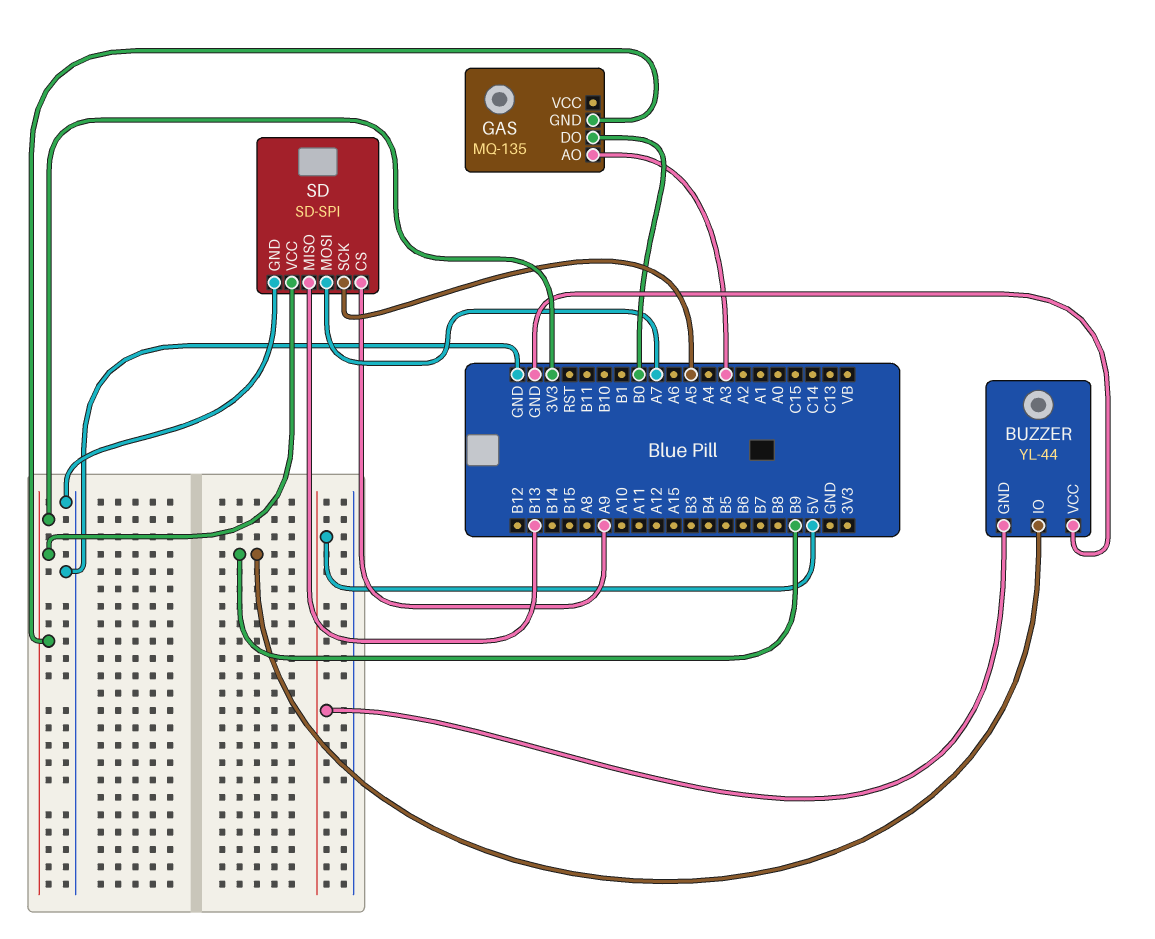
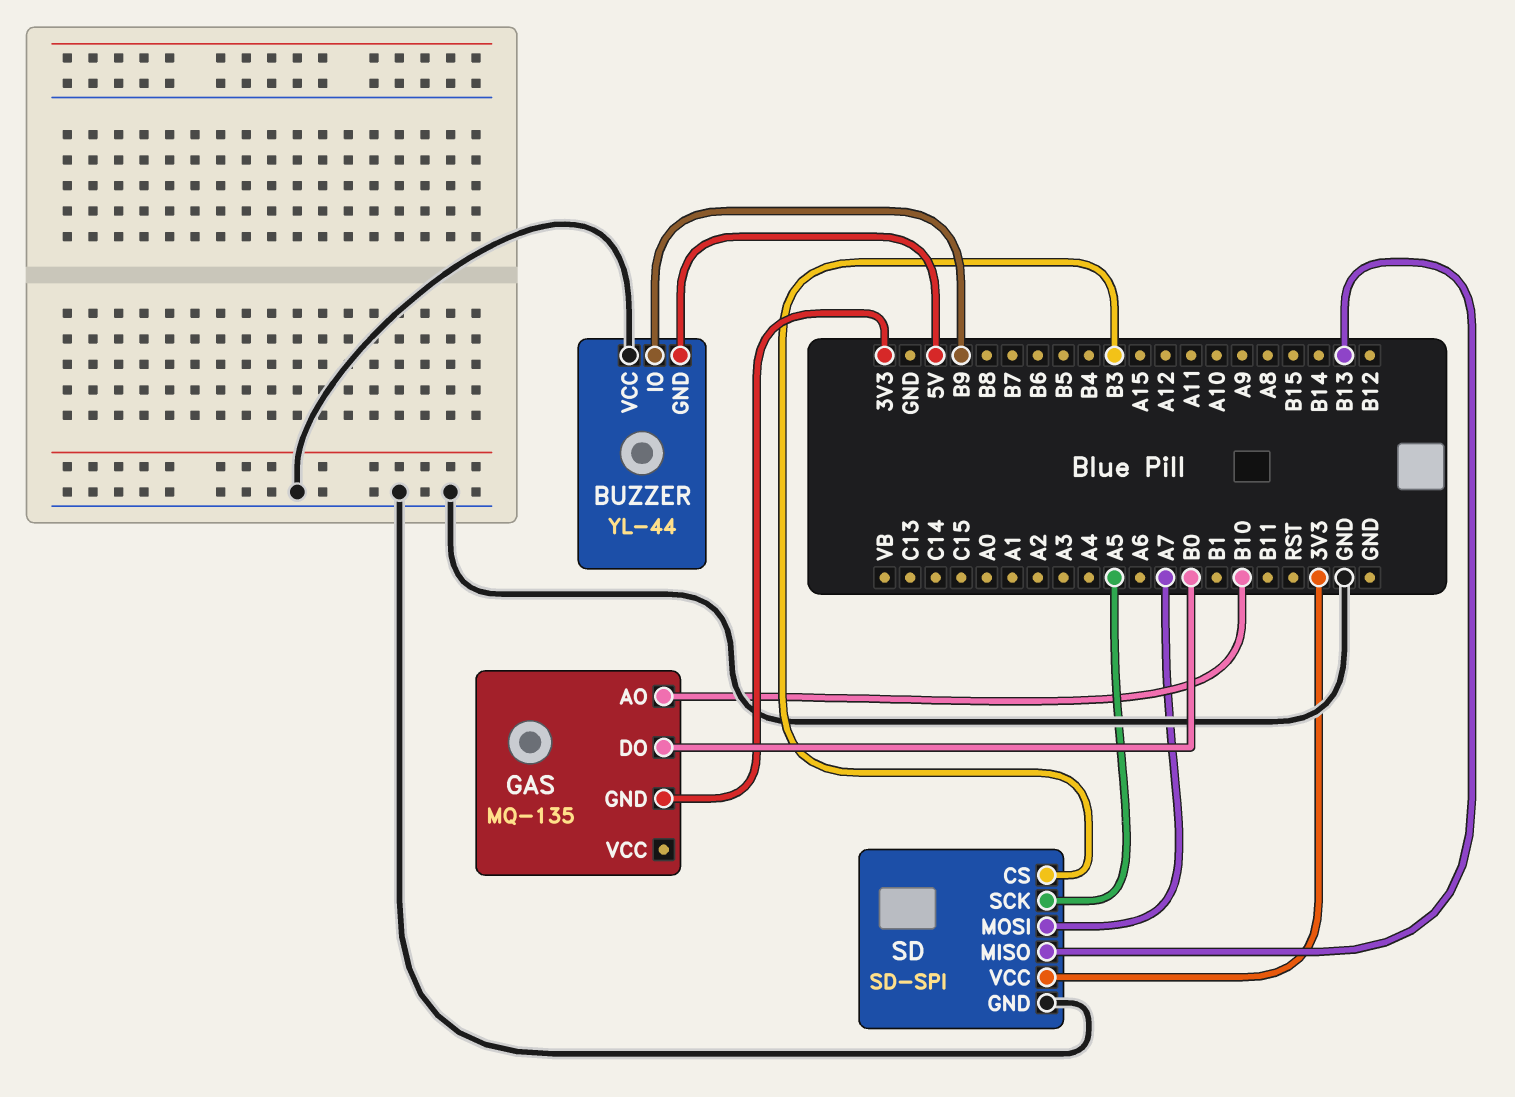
GAS pin AO: A3 -> B10
SD pin CS: A9 -> B3

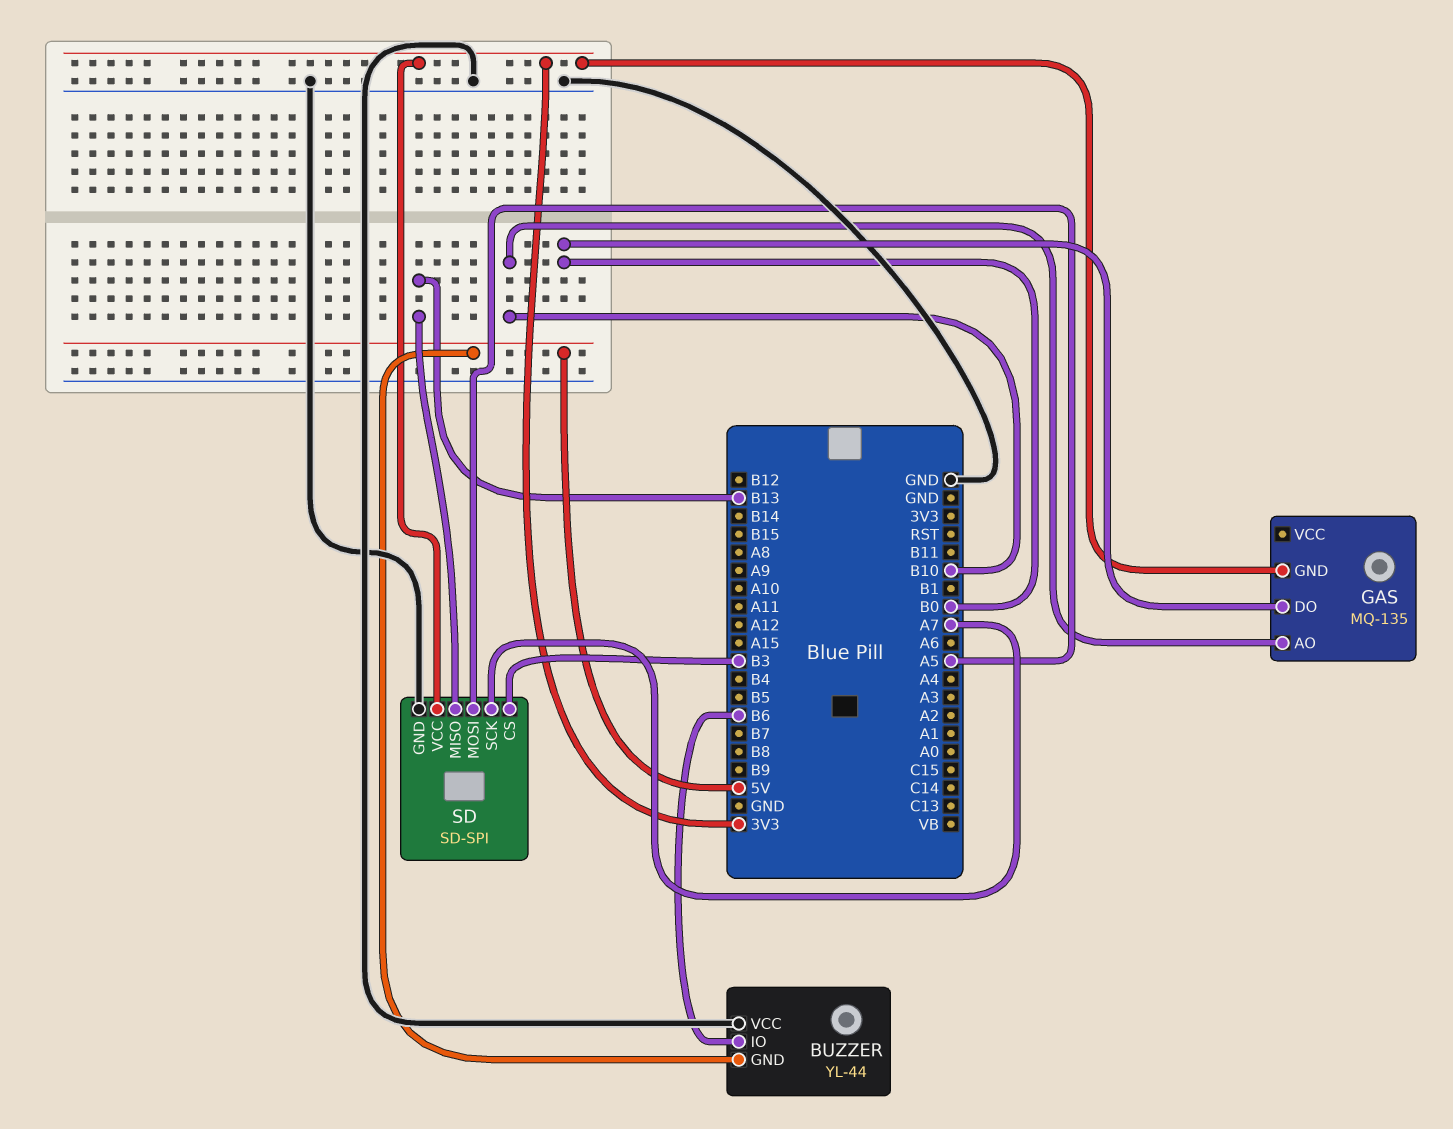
BUZZER pin IO: B9 -> B6
SD pin MOSI: A7 -> A5
SD pin SCK: A5 -> A7

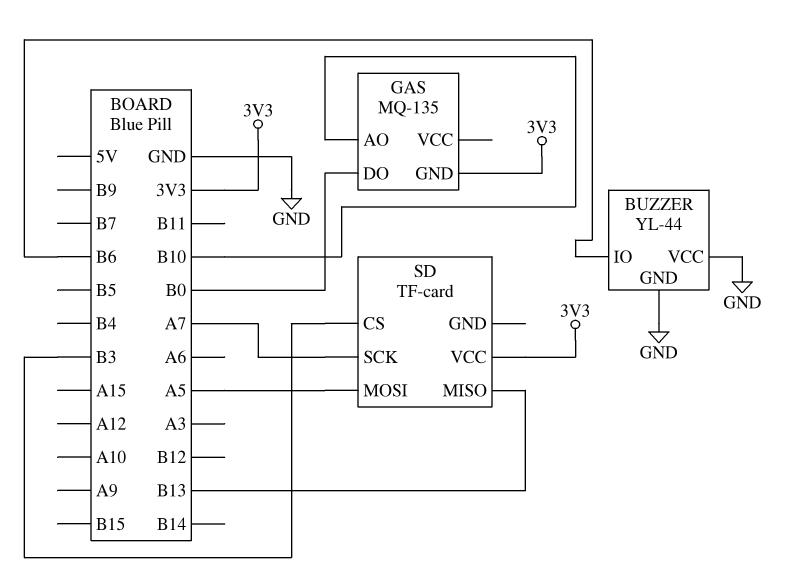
BUZZER pin GND: 5V -> GND
SD: SD-SPI -> TF-card
SD pin GND: GND -> none

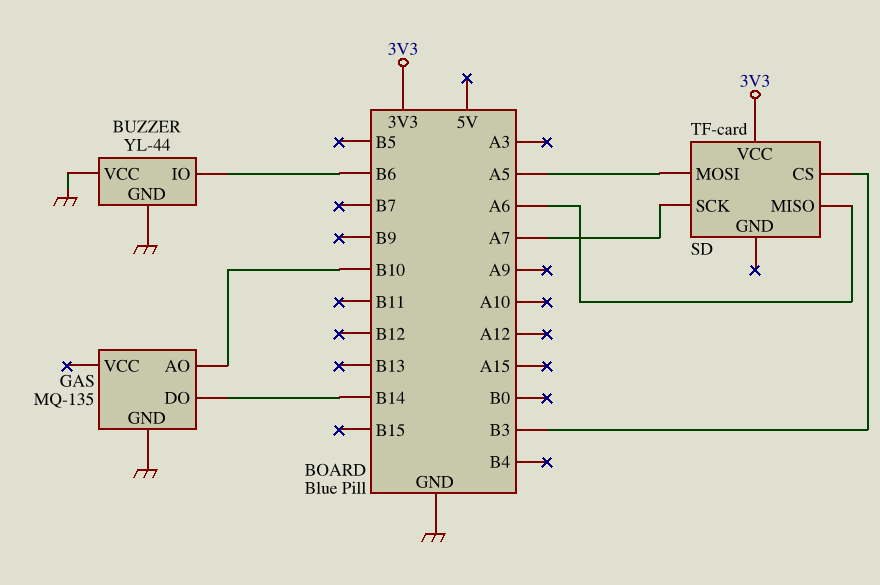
GAS pin DO: B0 -> B14
GAS pin GND: 3V3 -> GND
SD pin MISO: B13 -> A6

